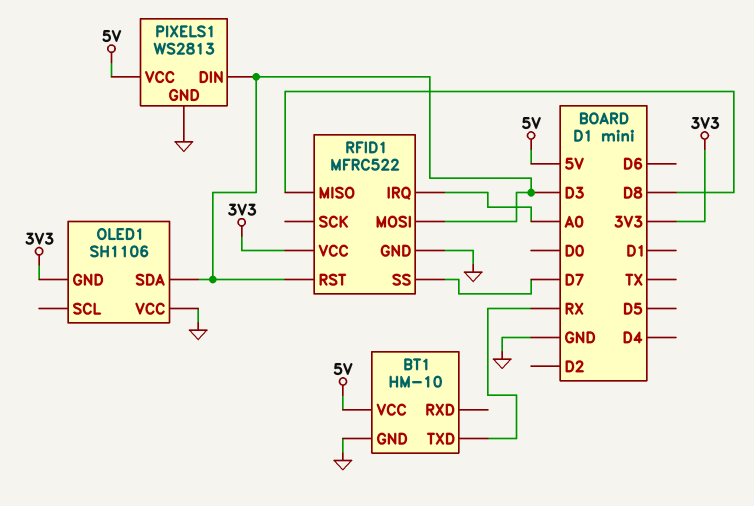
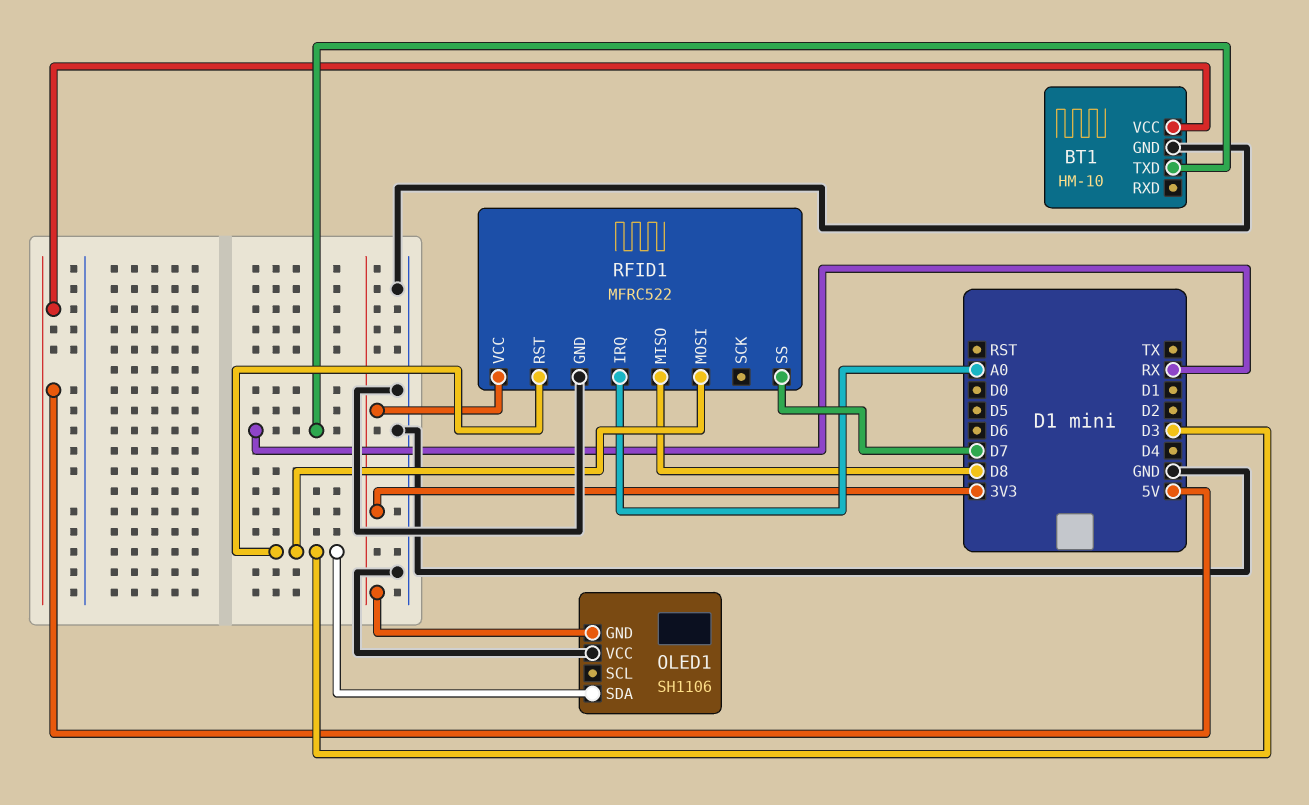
PIXELS1: WS2813 -> none
PIXELS1 pin DIN: D3 -> none
PIXELS1 pin GND: GND -> none
PIXELS1 pin VCC: 5V -> none

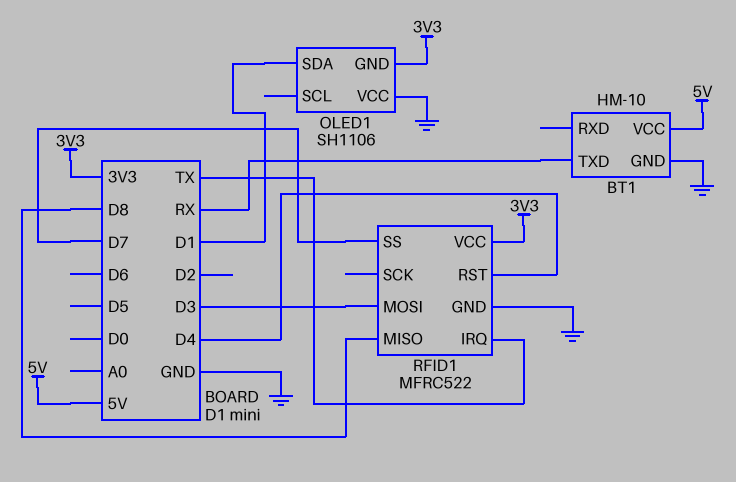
OLED1 pin SDA: D3 -> D1
RFID1 pin IRQ: A0 -> TX
RFID1 pin RST: D3 -> D4

